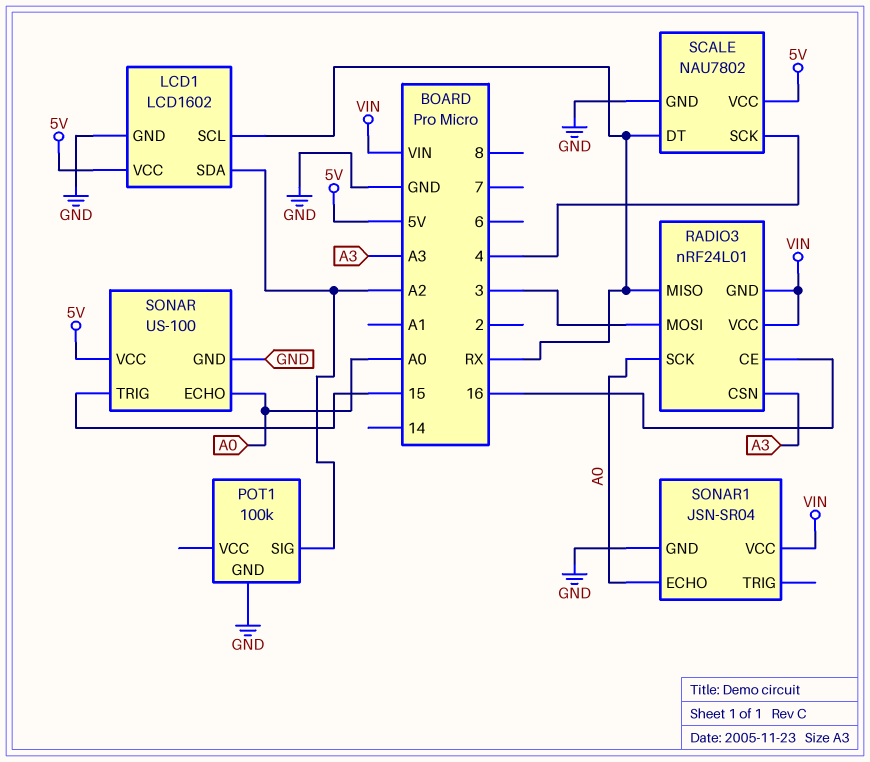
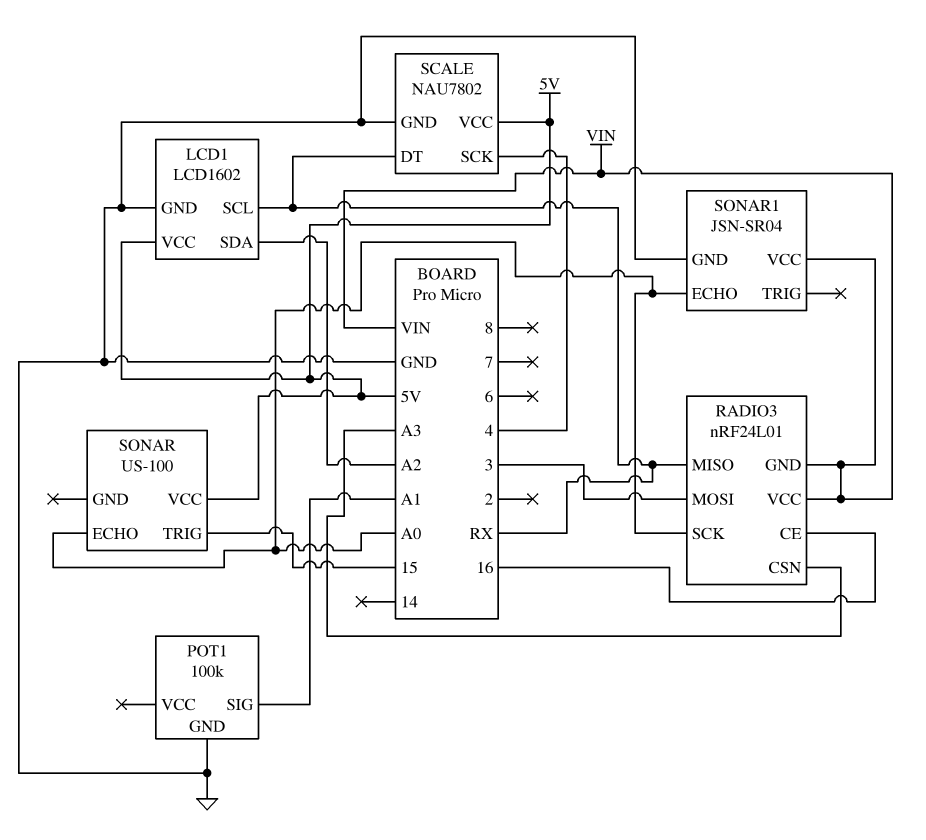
POT1 pin SIG: A2 -> A1
SONAR pin GND: GND -> none

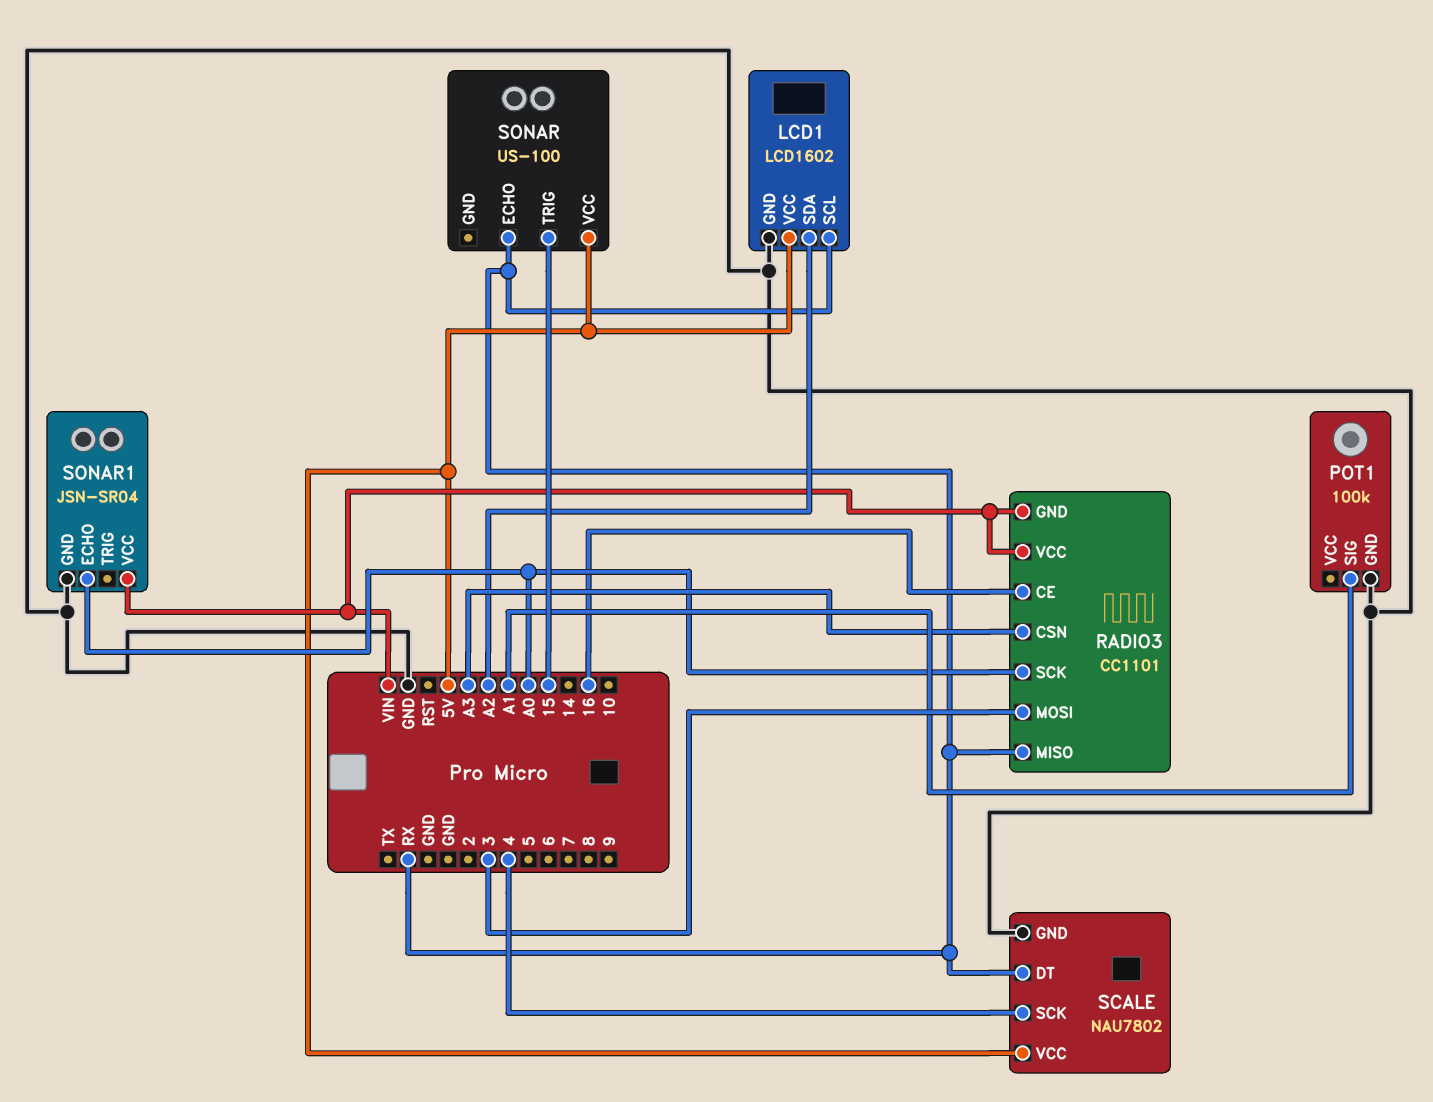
RADIO3: nRF24L01 -> CC1101
SONAR pin ECHO: A0 -> RX

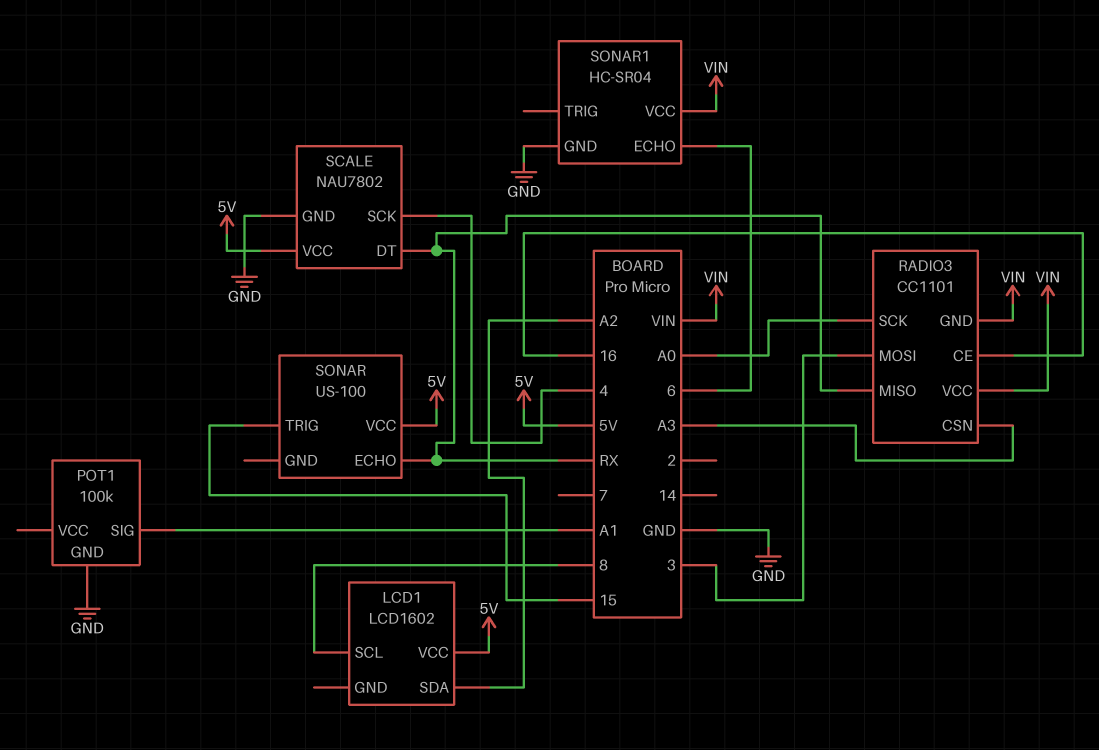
LCD1 pin GND: GND -> none
LCD1 pin SCL: RX -> 8
SONAR1: JSN-SR04 -> HC-SR04
SONAR1 pin ECHO: A0 -> 6

